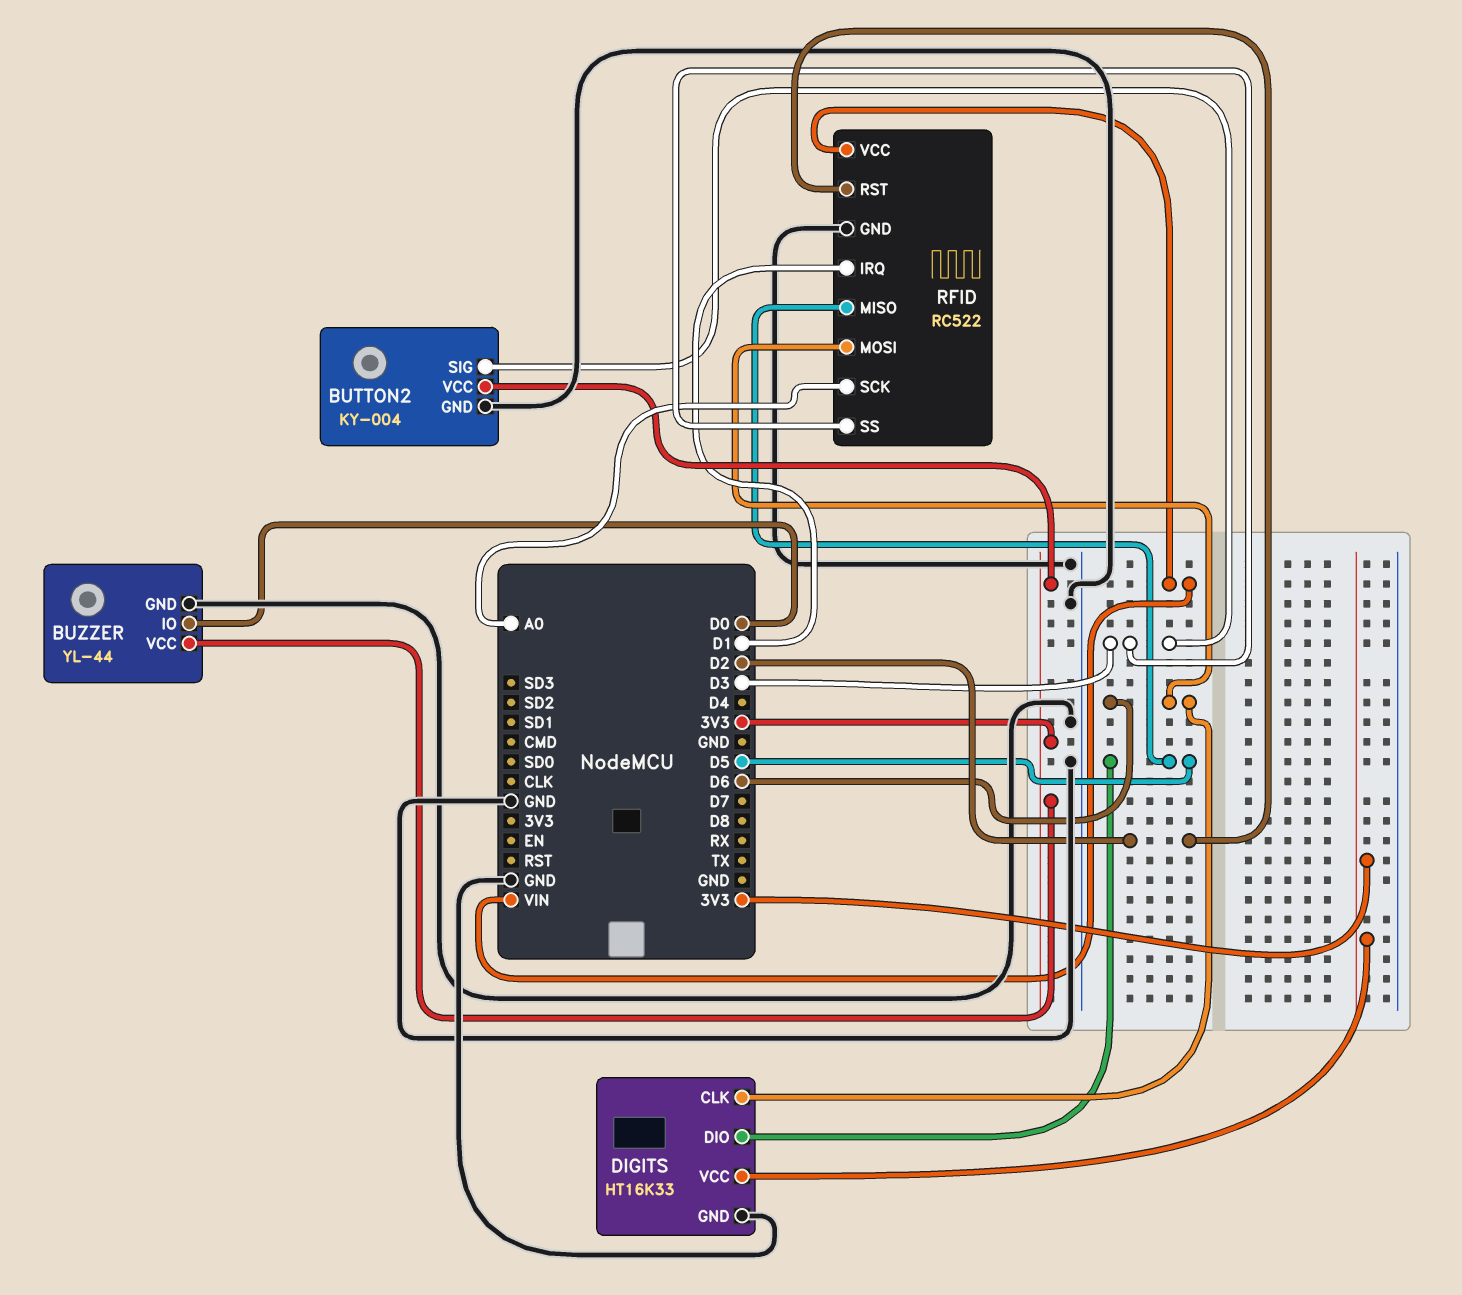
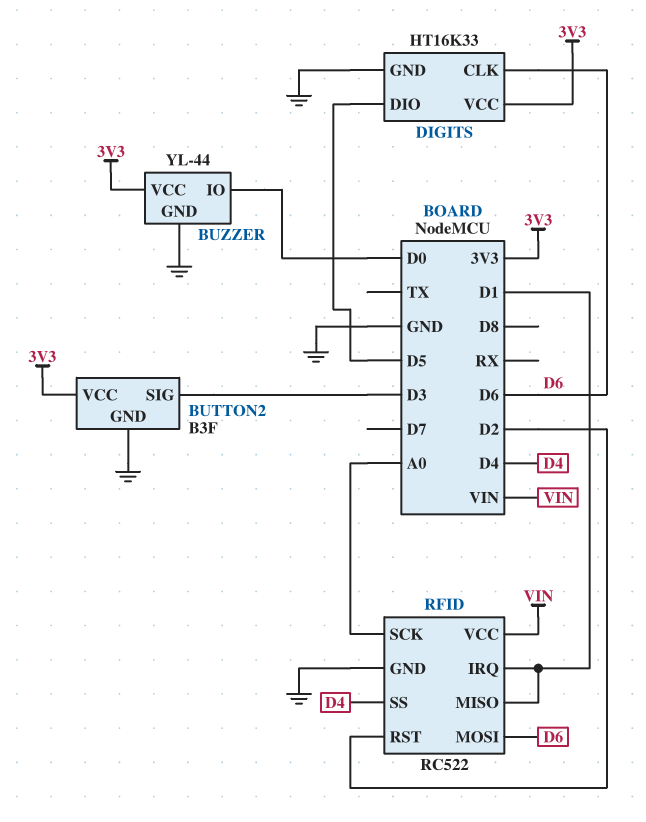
BUTTON2: KY-004 -> B3F
RFID pin MISO: D5 -> D1
RFID pin SS: D3 -> D4

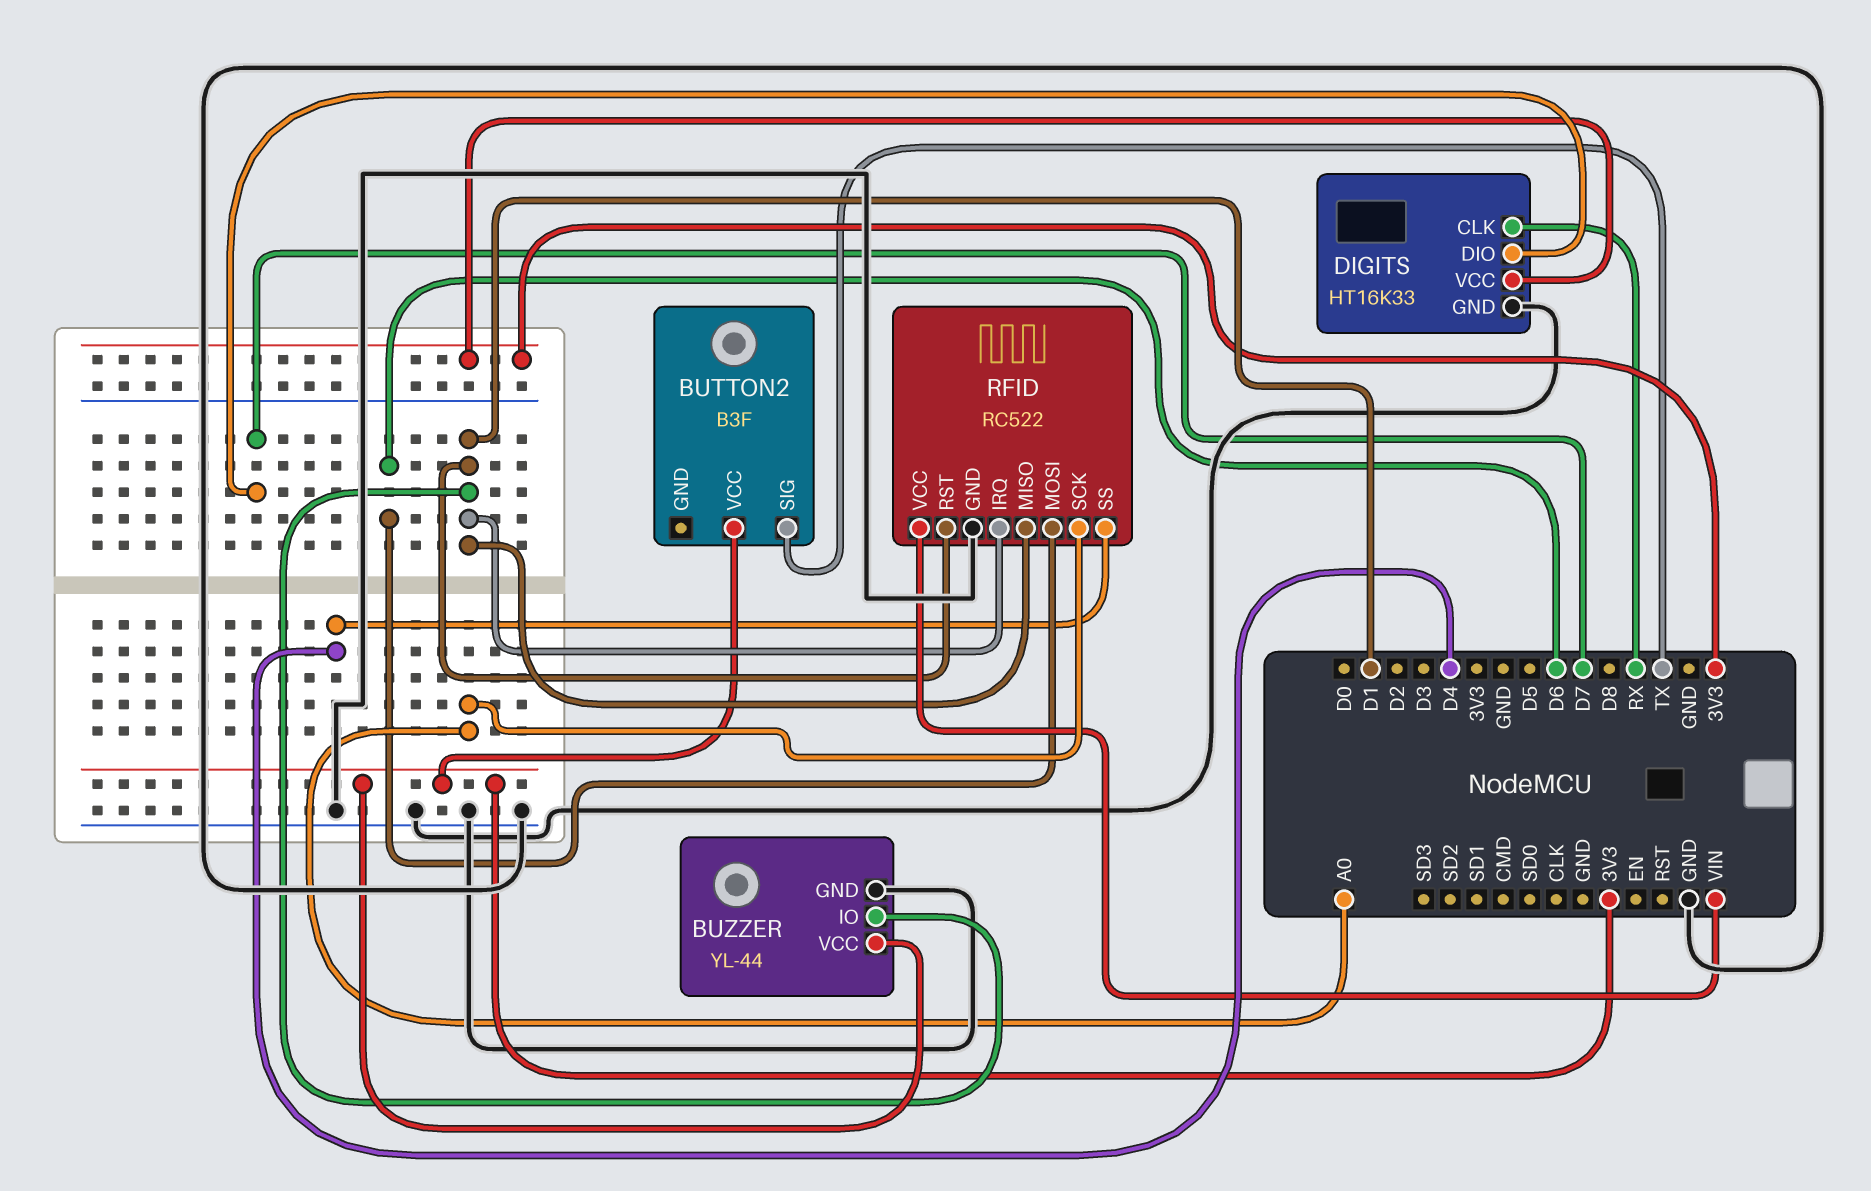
BUTTON2 pin GND: GND -> none
BUTTON2 pin SIG: D3 -> TX
BUZZER pin IO: D0 -> D1
DIGITS pin CLK: D6 -> RX
DIGITS pin DIO: D5 -> D7
RFID pin RST: D2 -> D1

